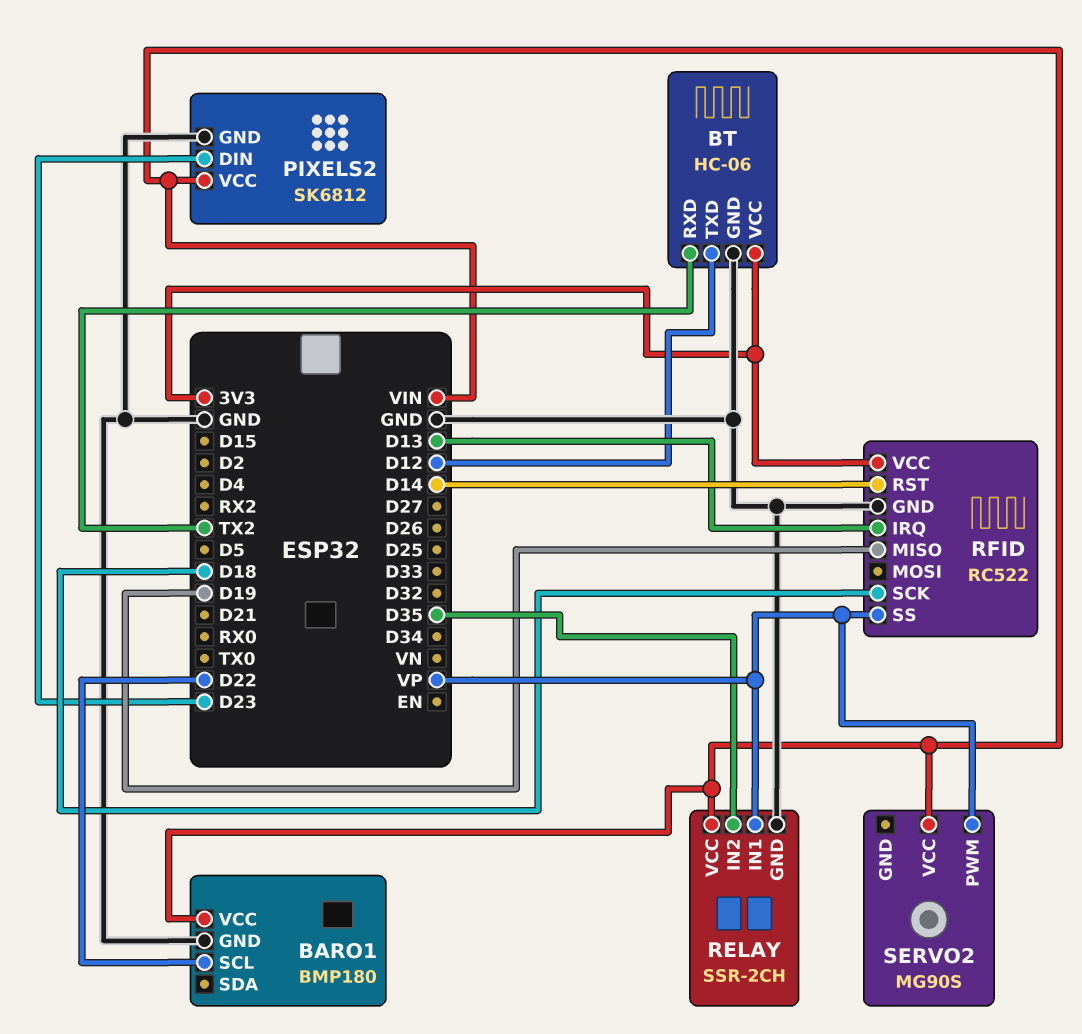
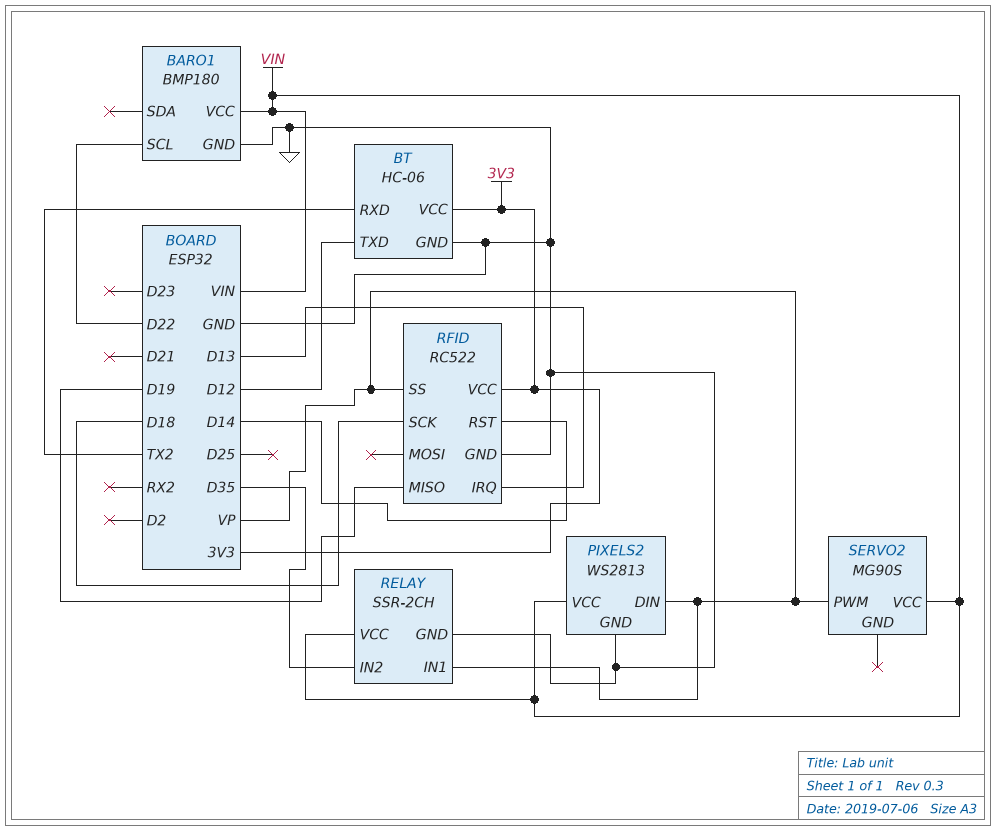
PIXELS2: SK6812 -> WS2813
PIXELS2 pin DIN: D23 -> VP

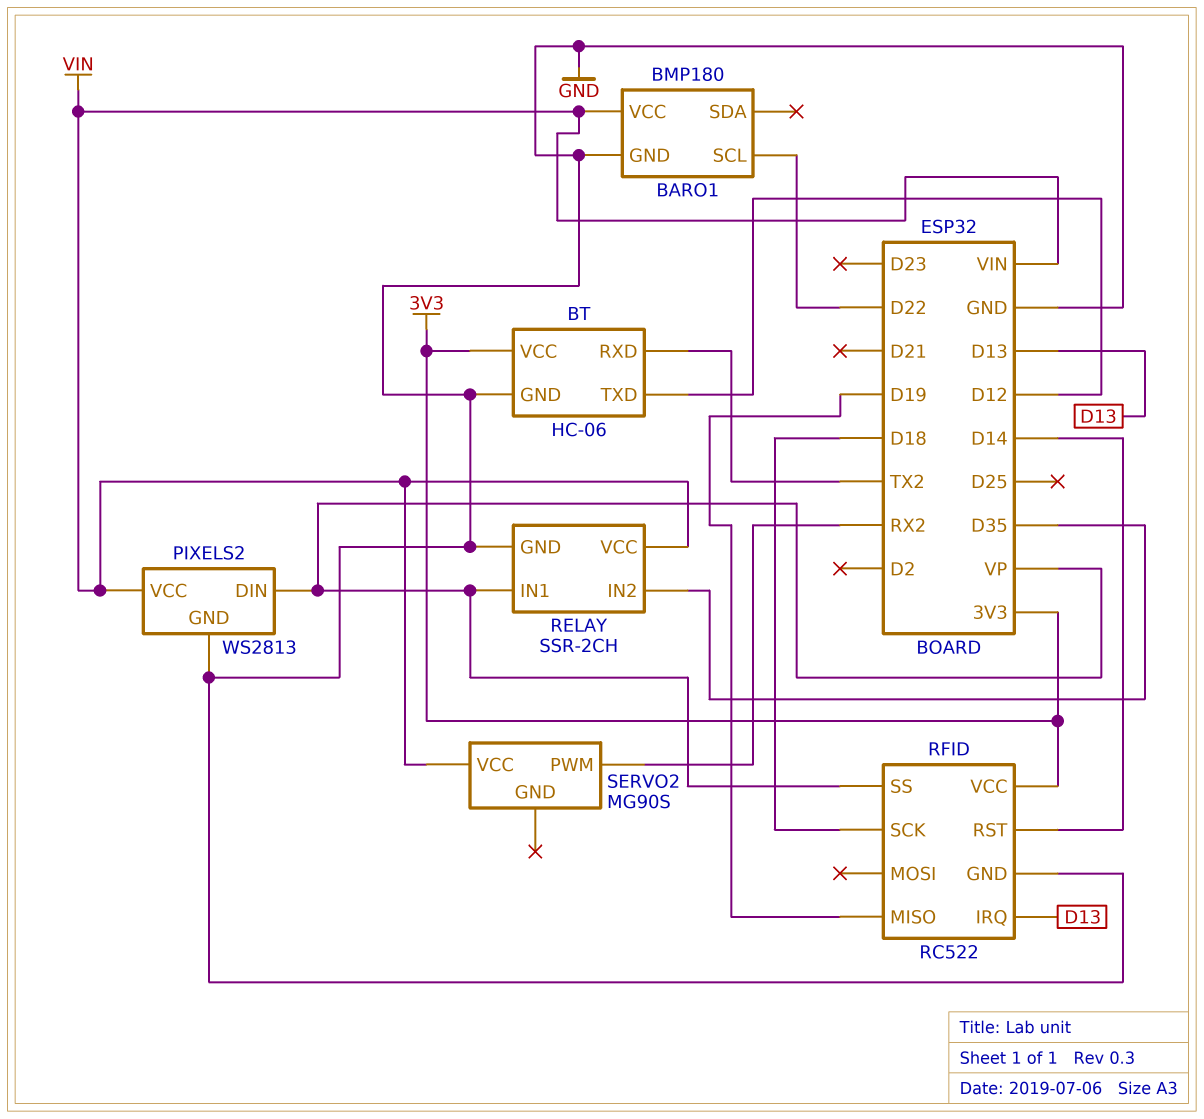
SERVO2 pin PWM: VP -> RX2

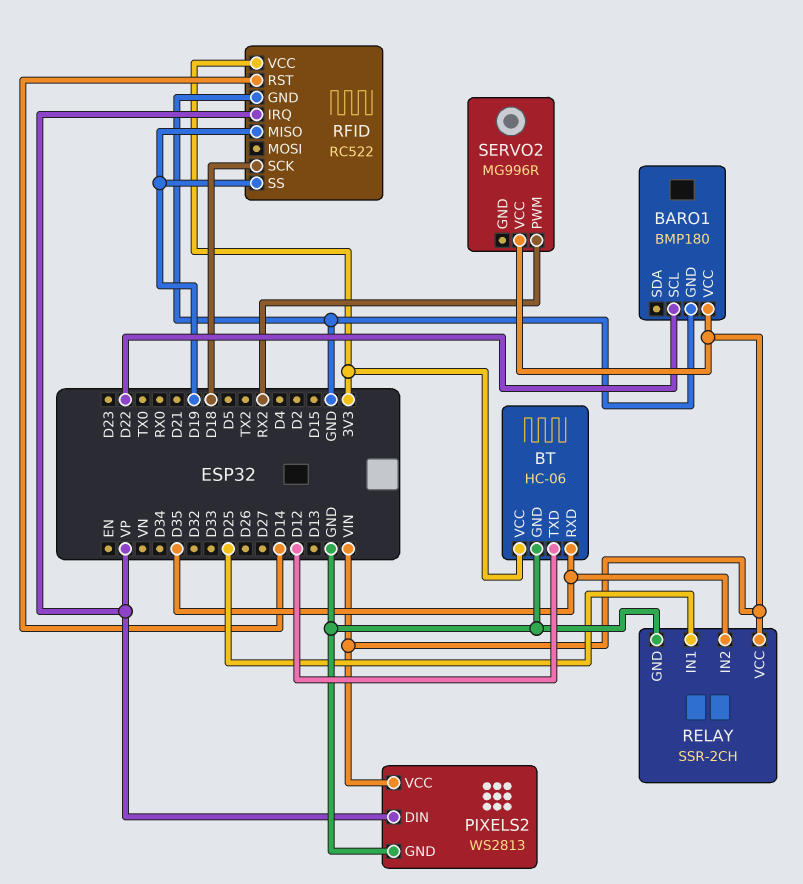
BT pin RXD: TX2 -> D35
RELAY pin IN1: VP -> D25
RFID pin IRQ: D13 -> VP
RFID pin SS: VP -> D19
SERVO2: MG90S -> MG996R

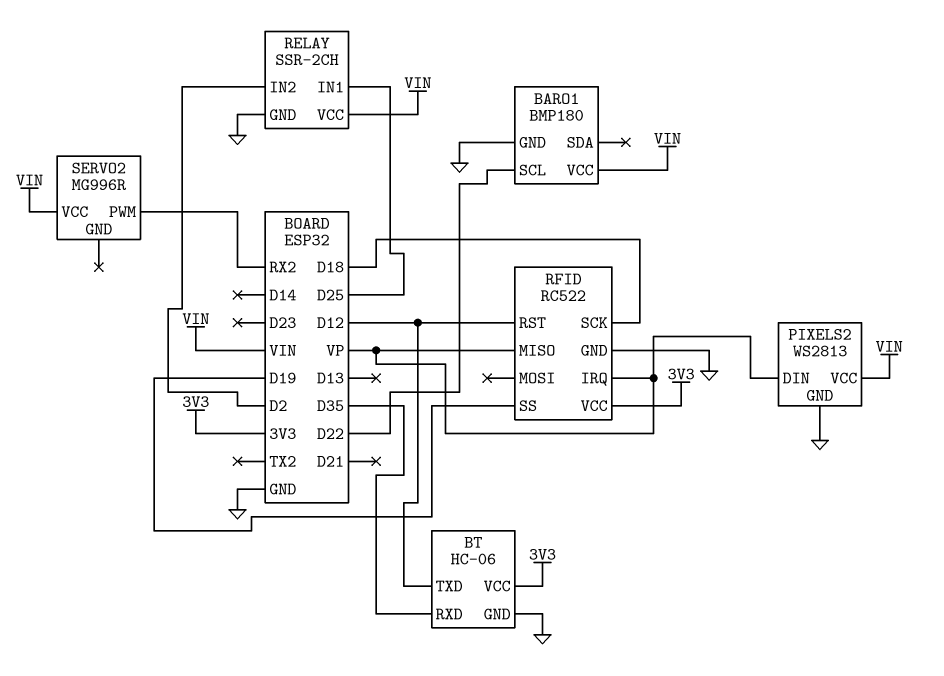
RELAY pin IN2: D35 -> D2
RFID pin MISO: D19 -> VP
RFID pin RST: D14 -> D12

